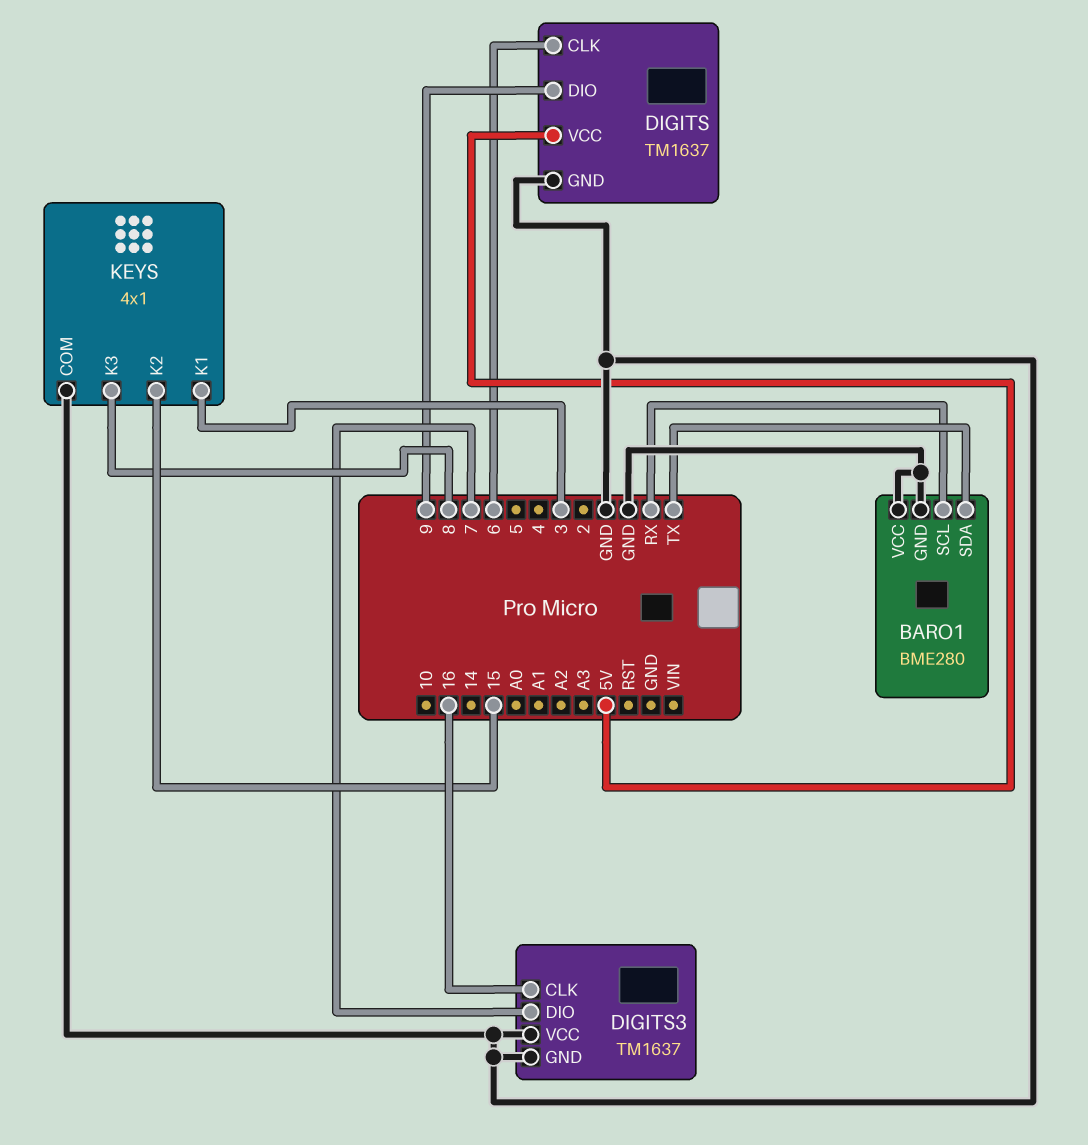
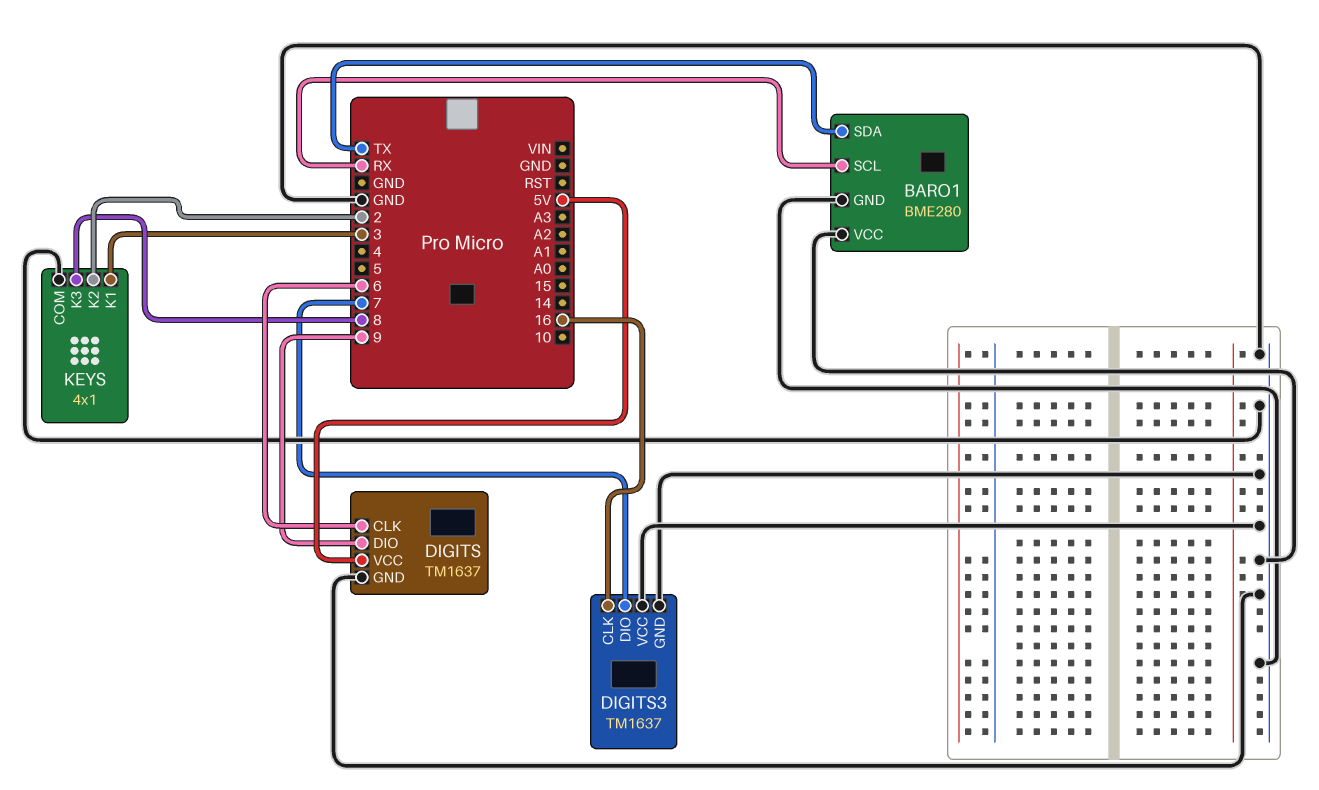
KEYS pin K2: 15 -> 2

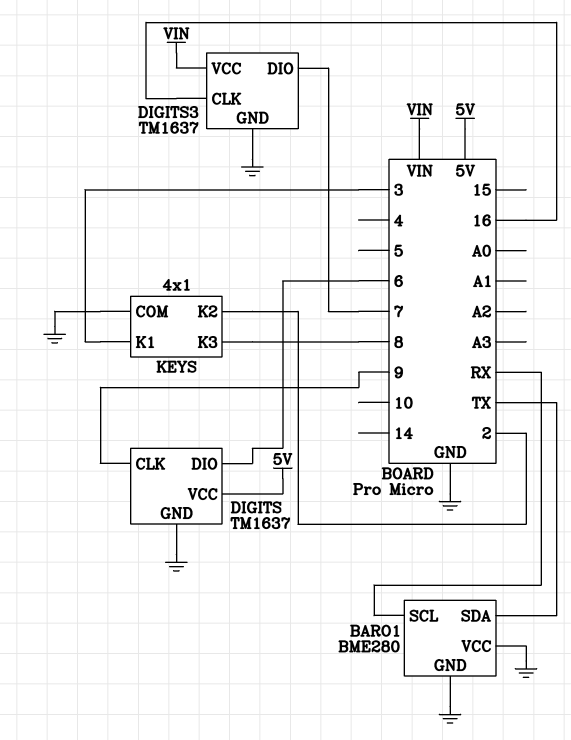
DIGITS pin CLK: 6 -> 9
DIGITS pin DIO: 9 -> 6
DIGITS3 pin VCC: GND -> VIN

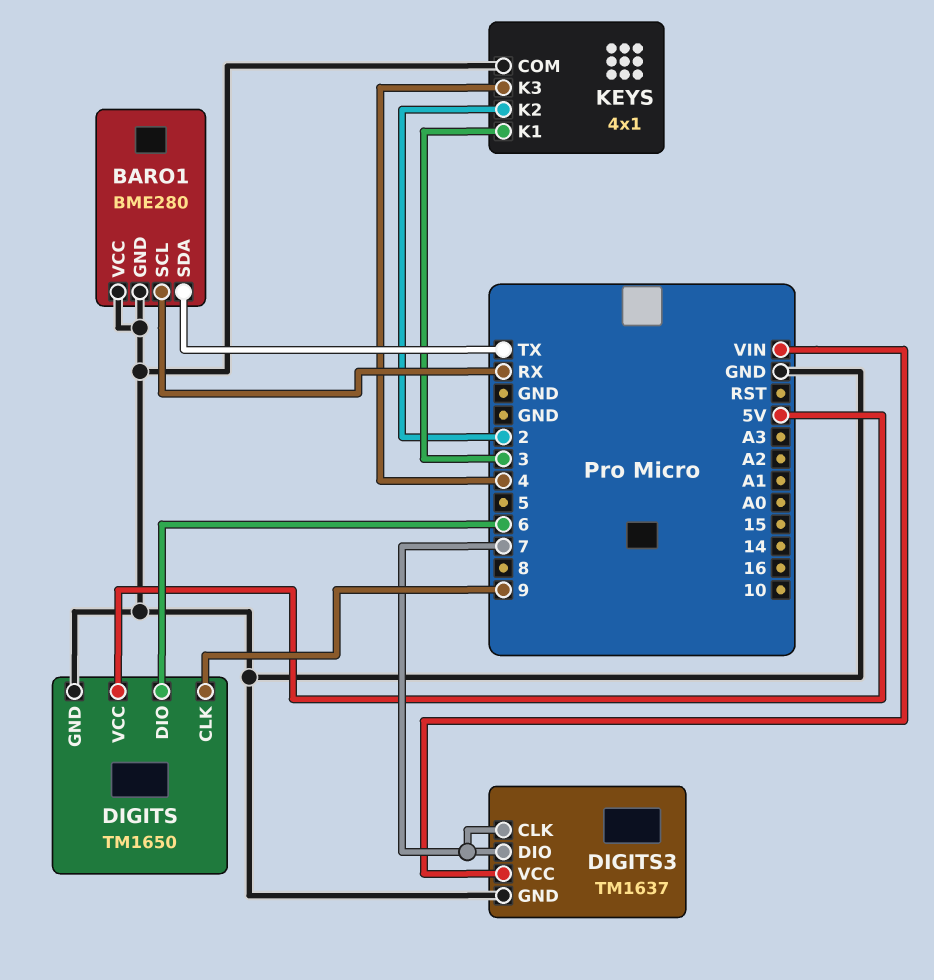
DIGITS: TM1637 -> TM1650
DIGITS3 pin CLK: 16 -> 7
KEYS pin K3: 8 -> 4

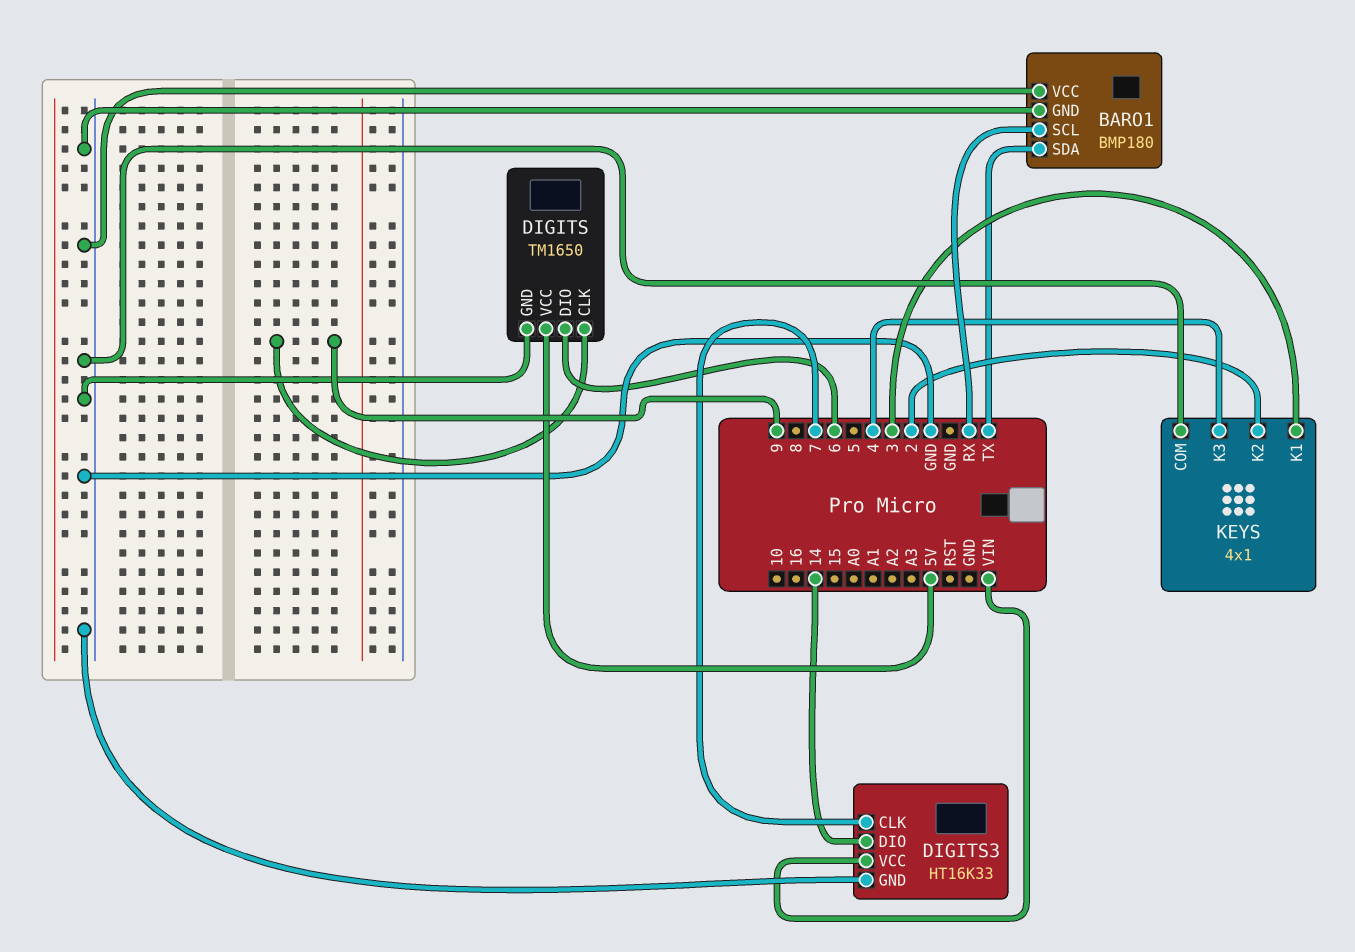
BARO1: BME280 -> BMP180
DIGITS3: TM1637 -> HT16K33
DIGITS3 pin DIO: 7 -> 14

